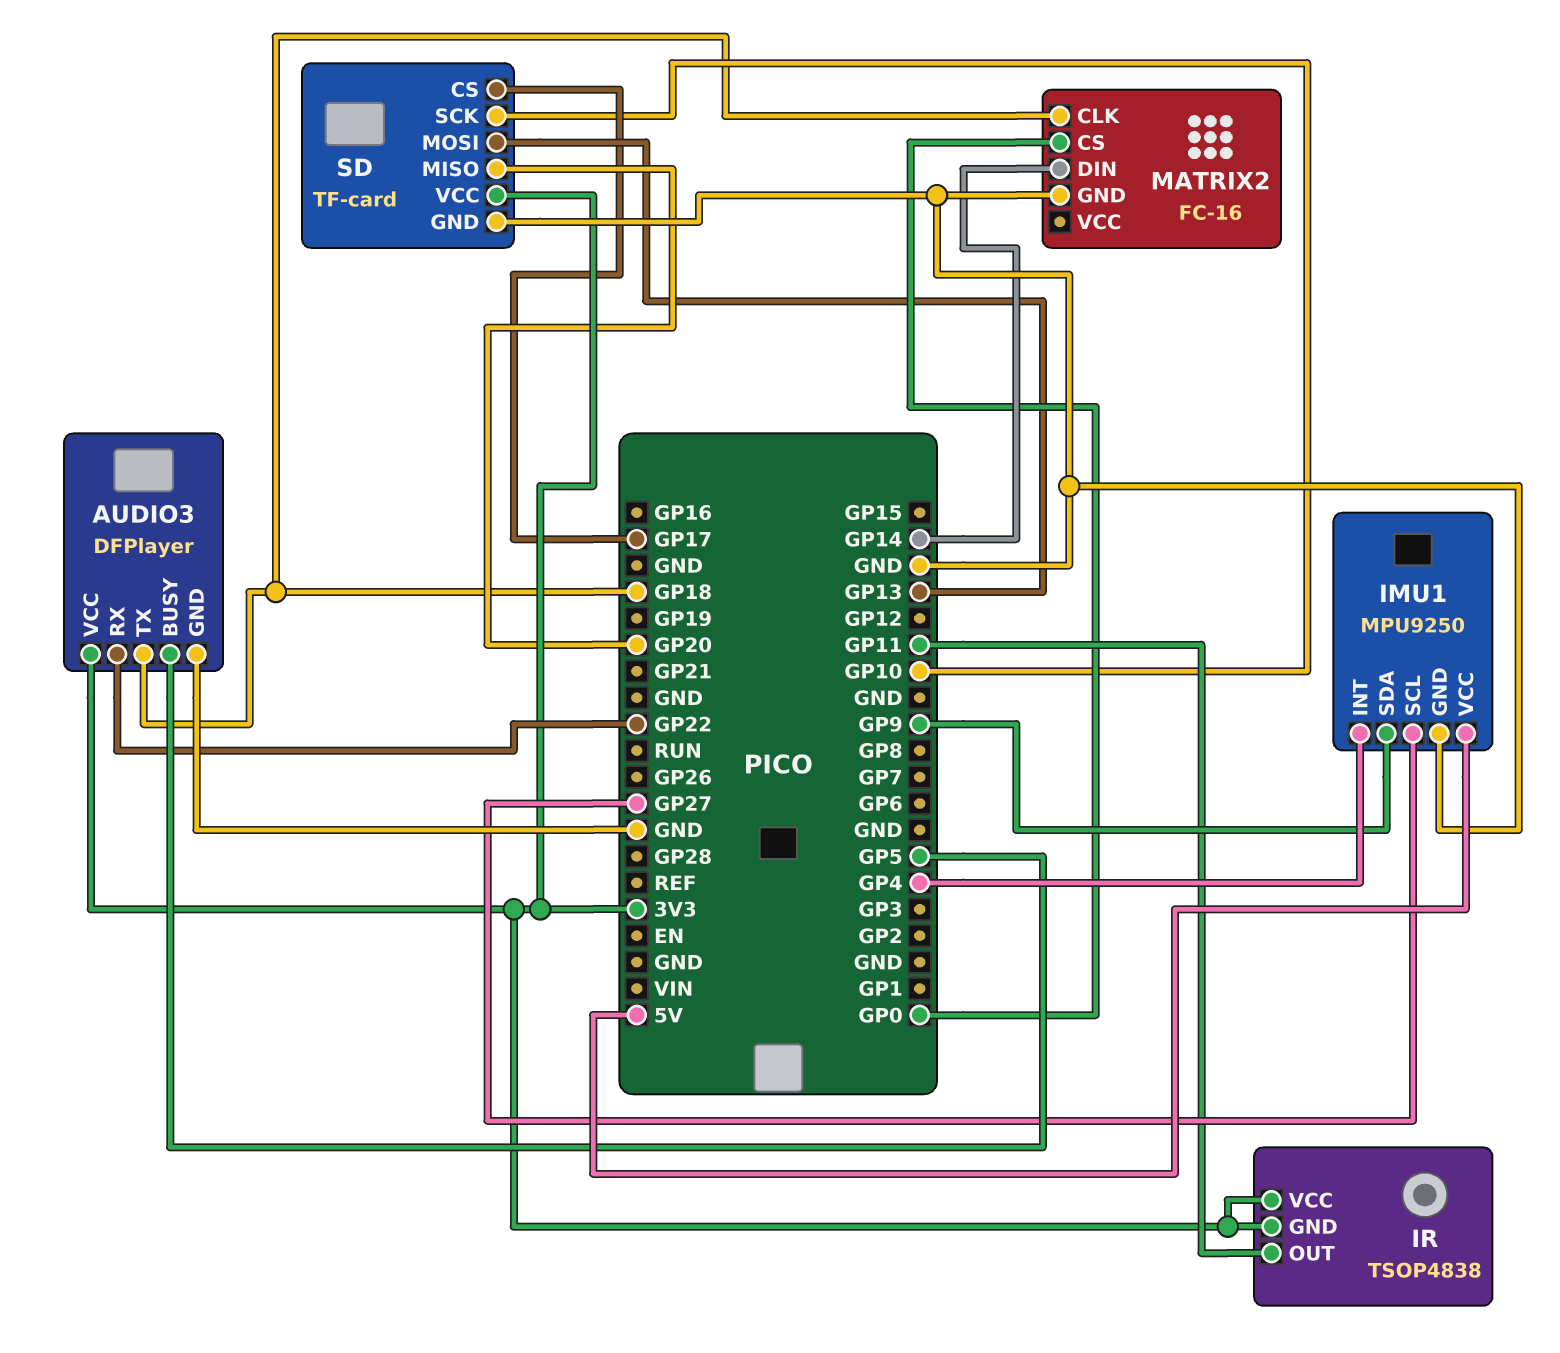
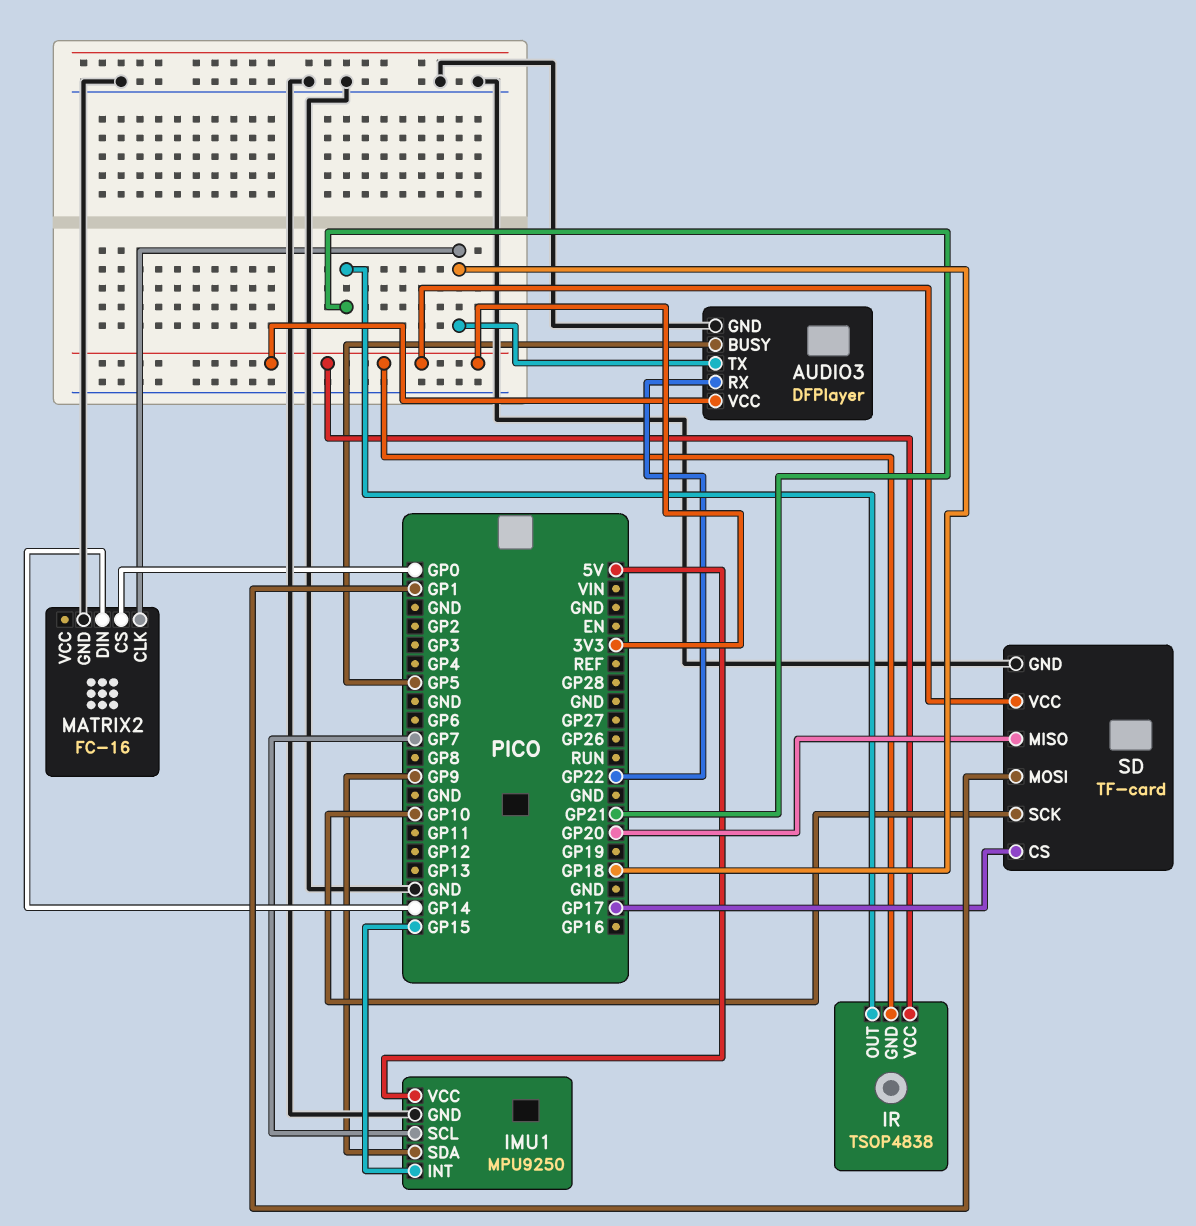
IMU1 pin INT: GP4 -> GP15
IMU1 pin SCL: GP27 -> GP7
IR pin OUT: GP11 -> GP21
SD pin MOSI: GP13 -> GP1

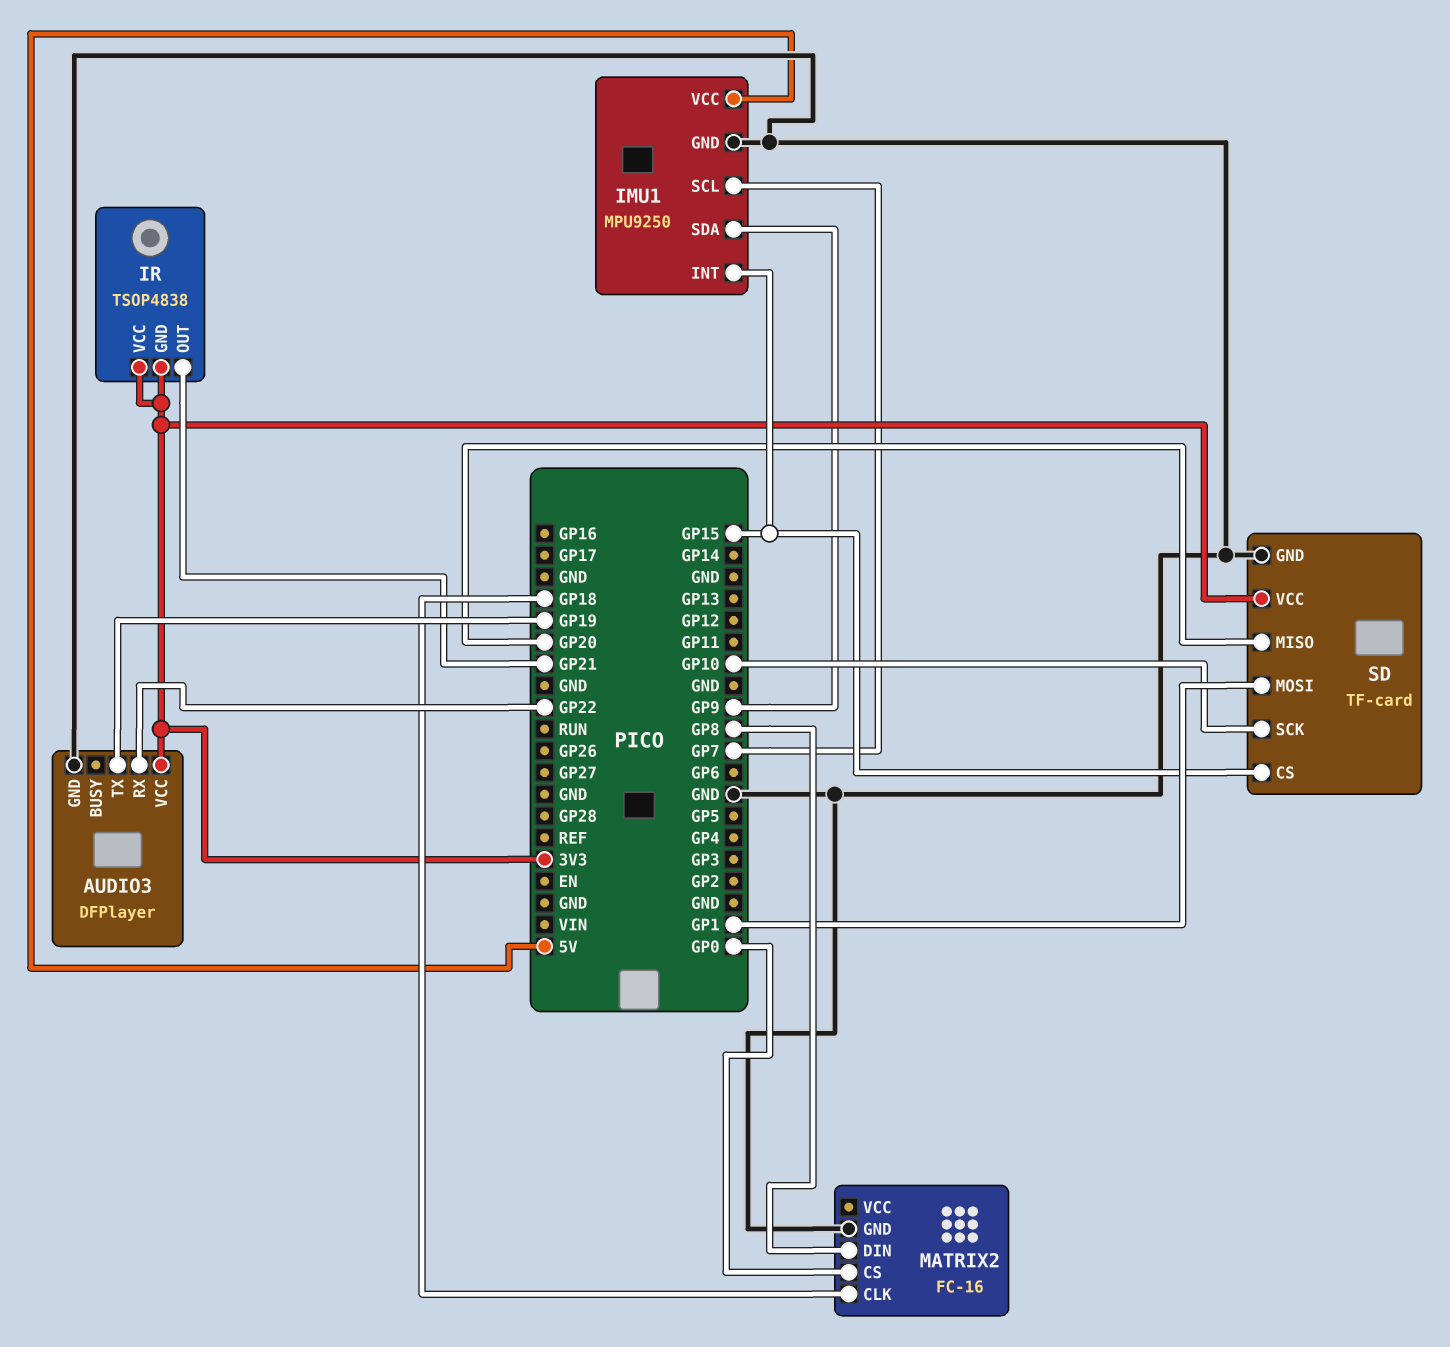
AUDIO3 pin BUSY: GP5 -> none
AUDIO3 pin TX: GP18 -> GP19
MATRIX2 pin DIN: GP14 -> GP8
SD pin CS: GP17 -> GP15

